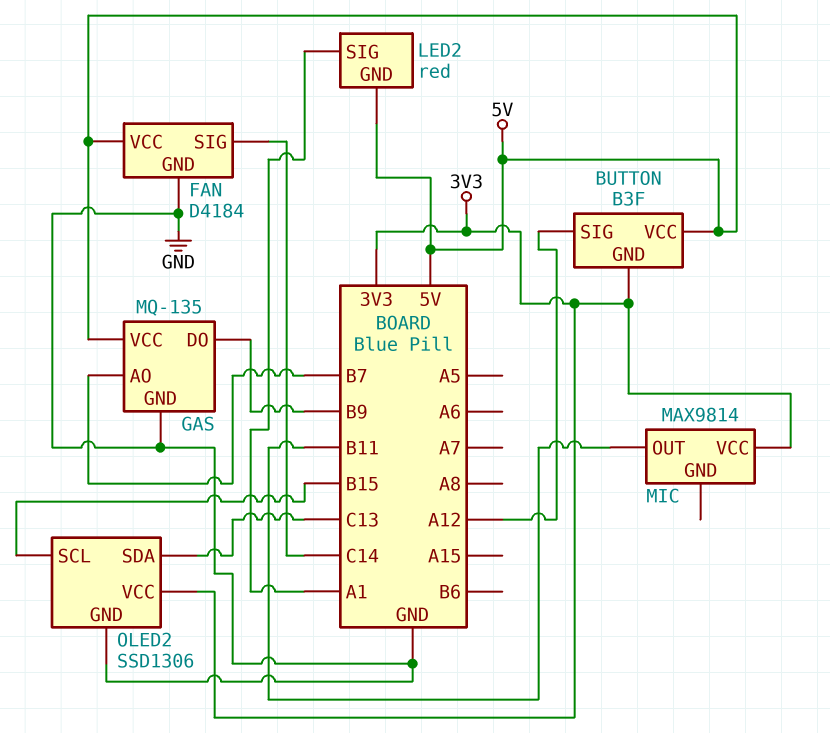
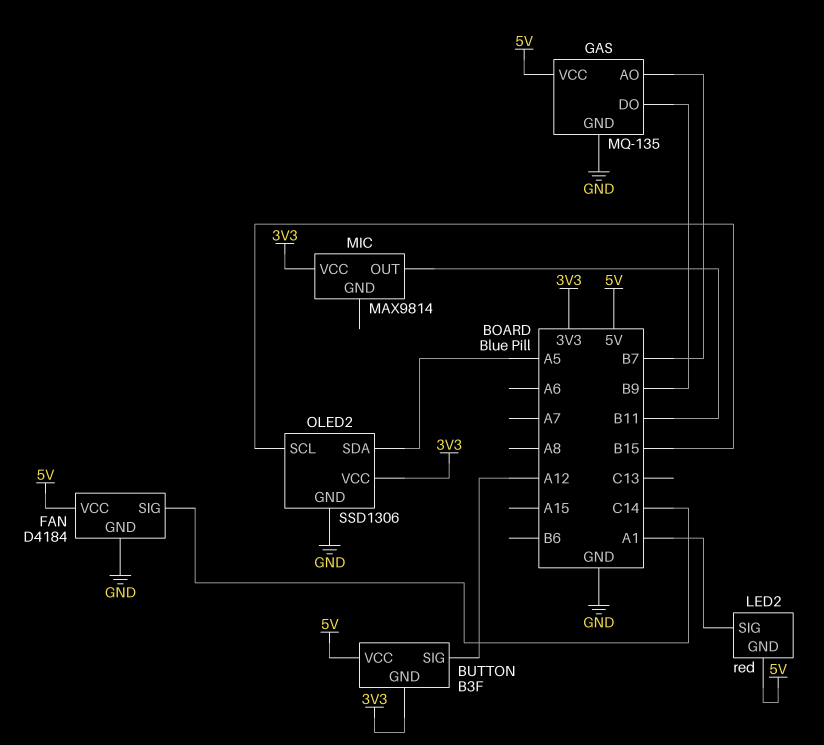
OLED2 pin SDA: C13 -> A5

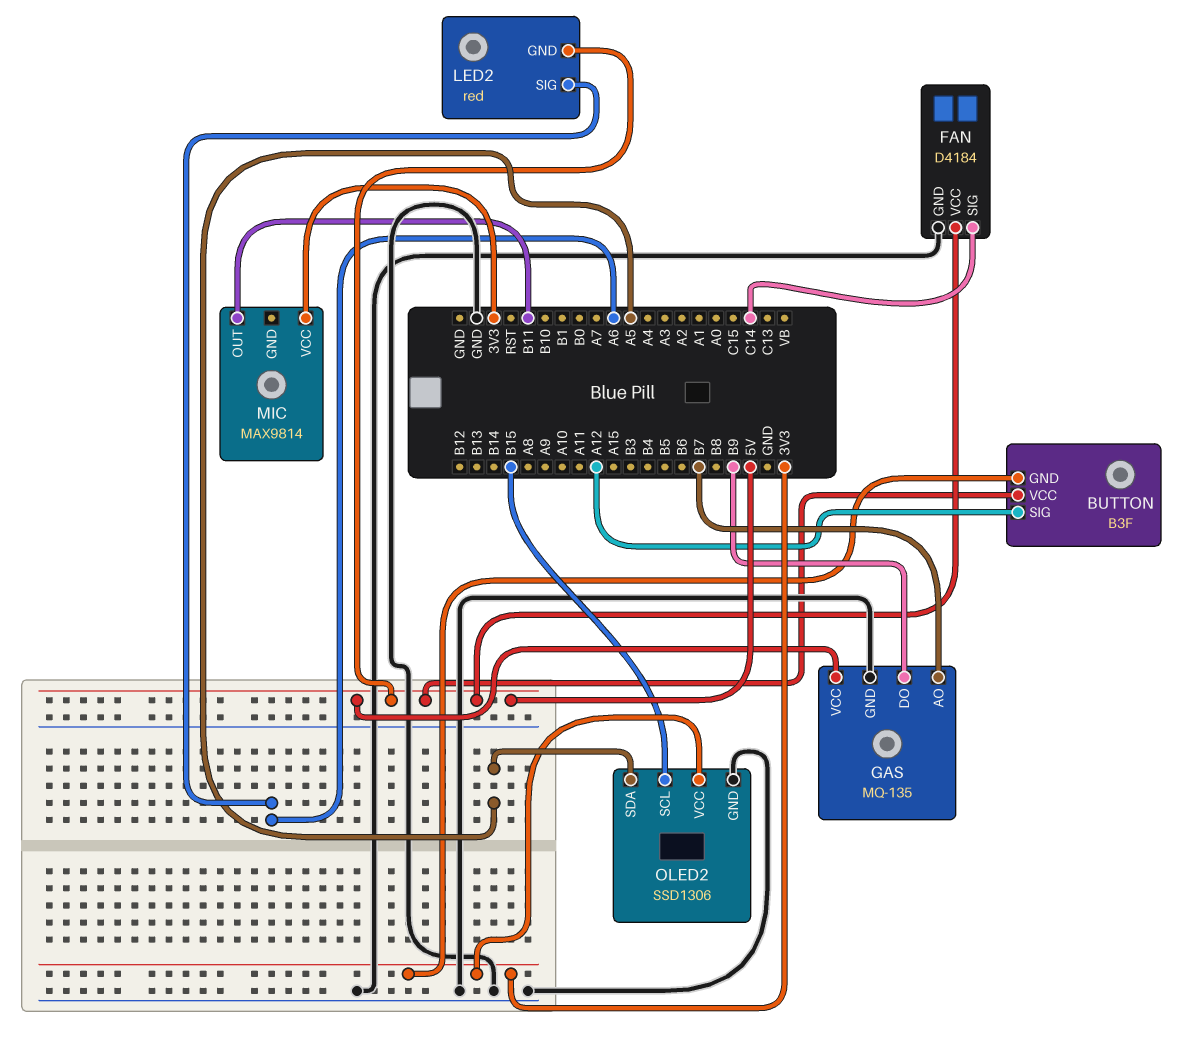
LED2 pin SIG: A1 -> A6

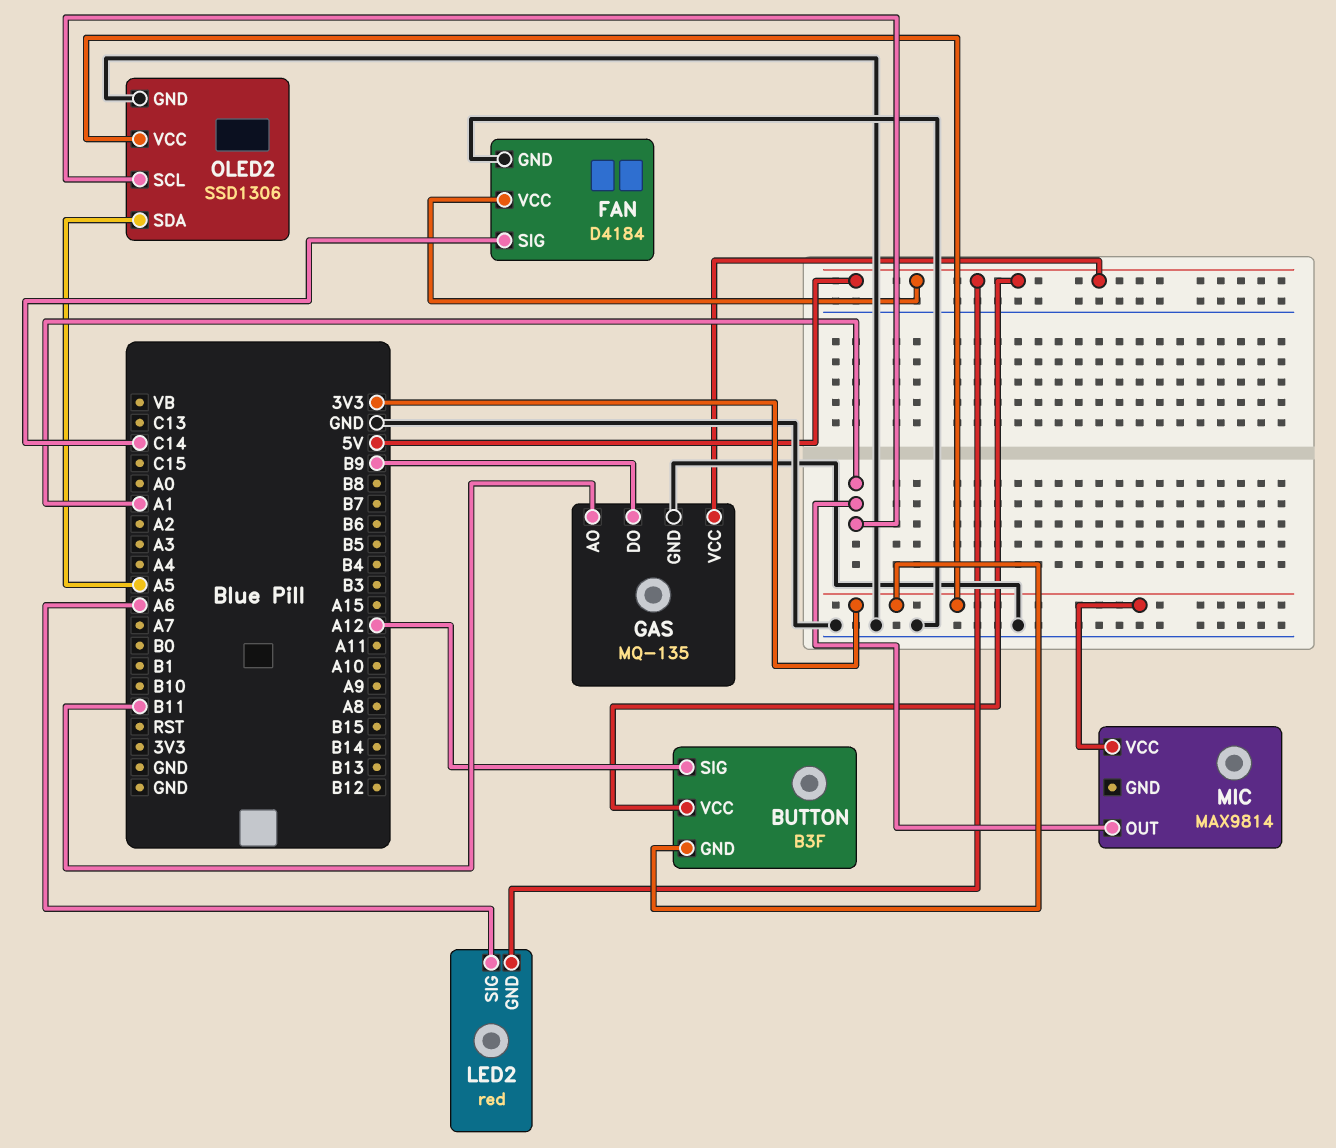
GAS pin AO: B7 -> B11
MIC pin OUT: B11 -> A1
OLED2 pin SCL: B15 -> A1

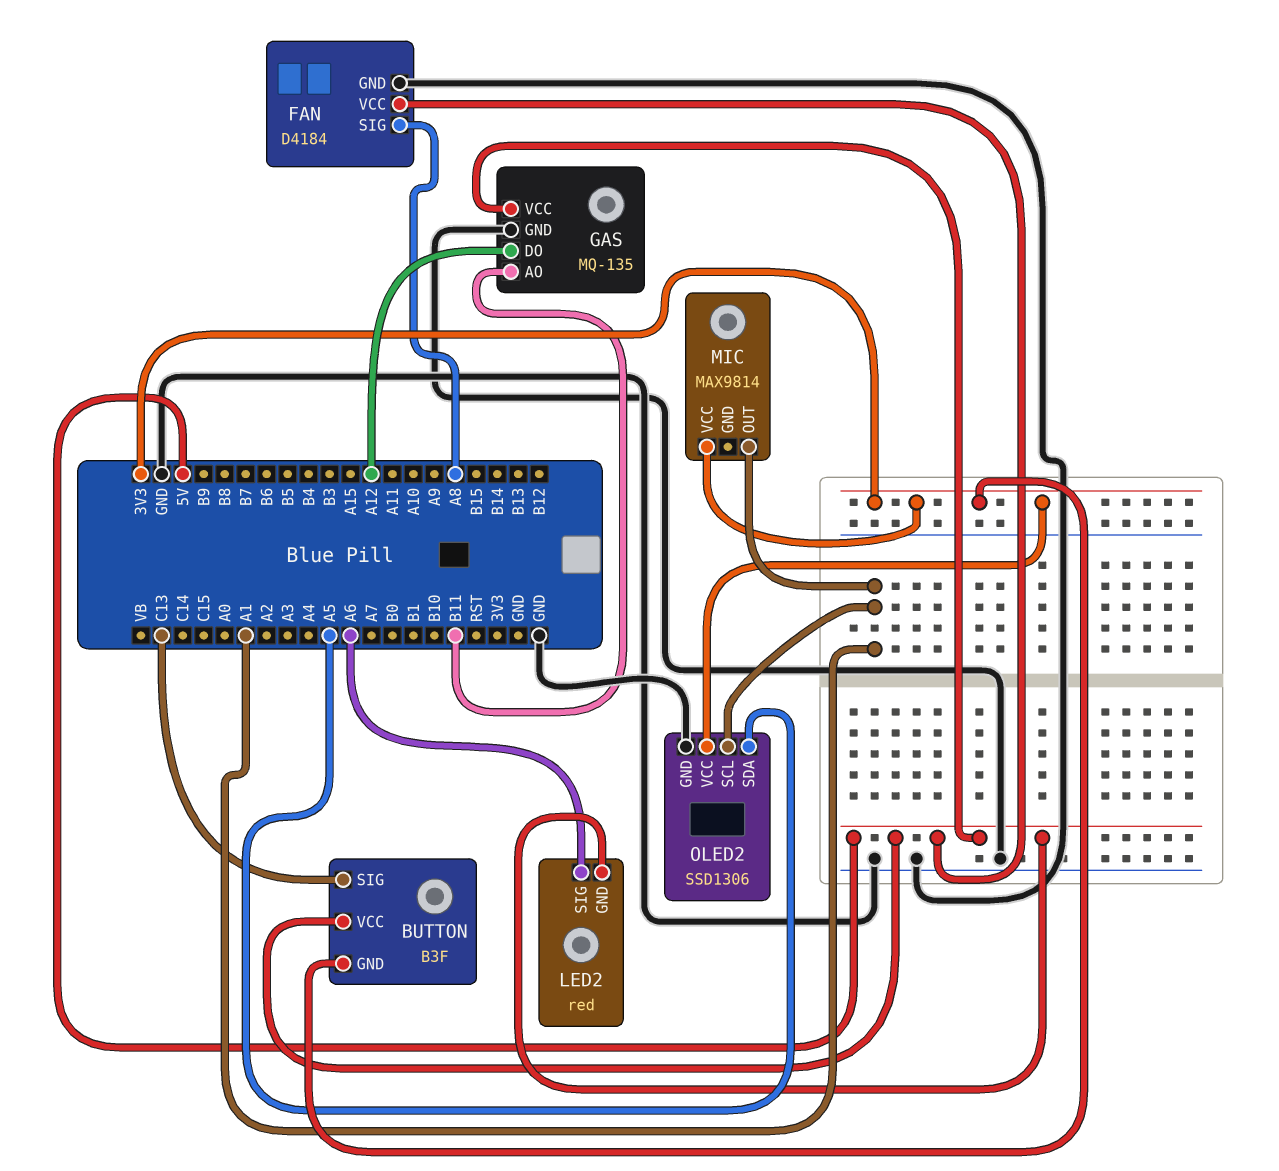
BUTTON pin SIG: A12 -> C13
FAN pin SIG: C14 -> A8
GAS pin DO: B9 -> A12

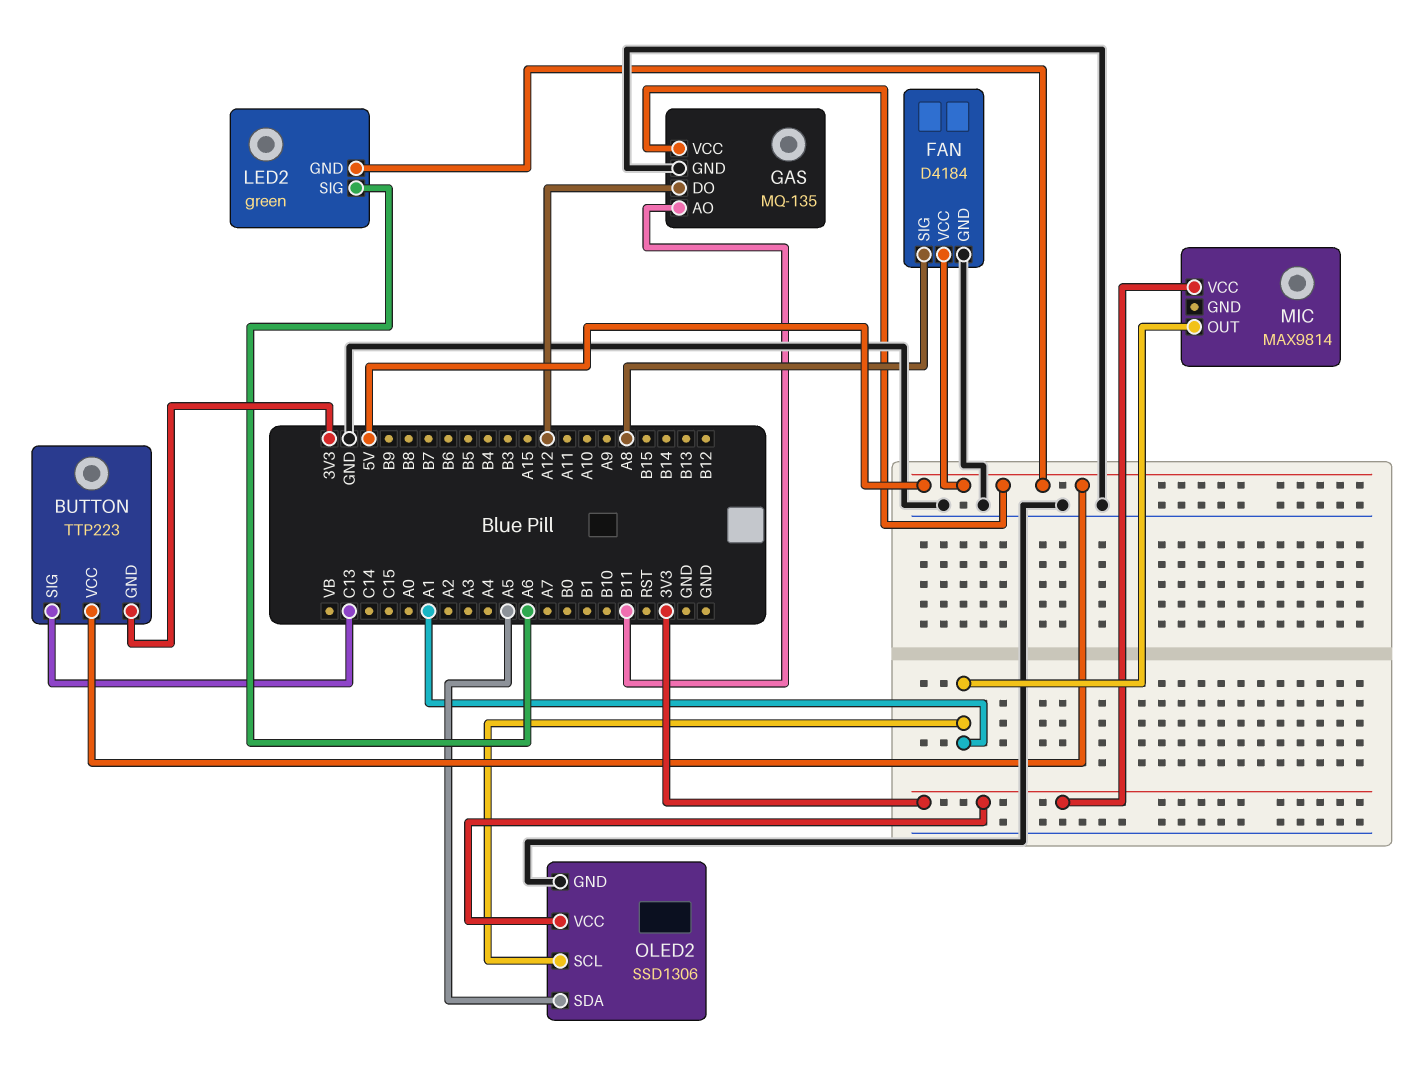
BUTTON: B3F -> TTP223
LED2: red -> green

